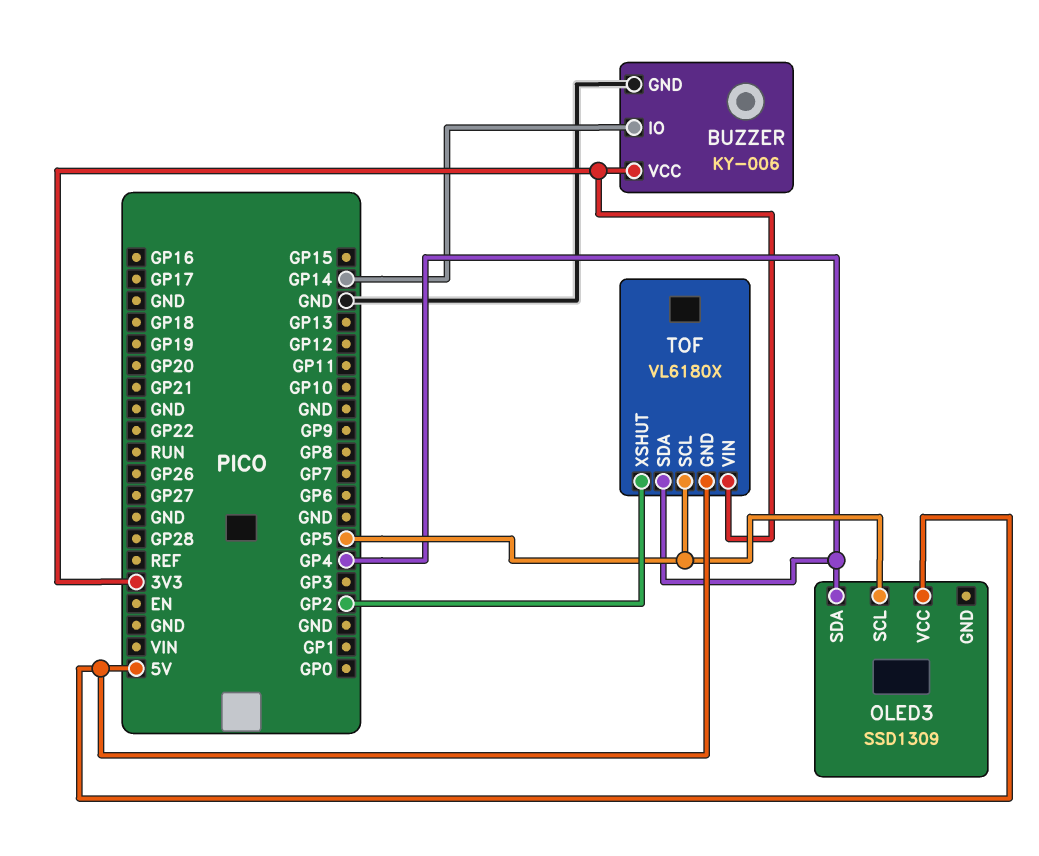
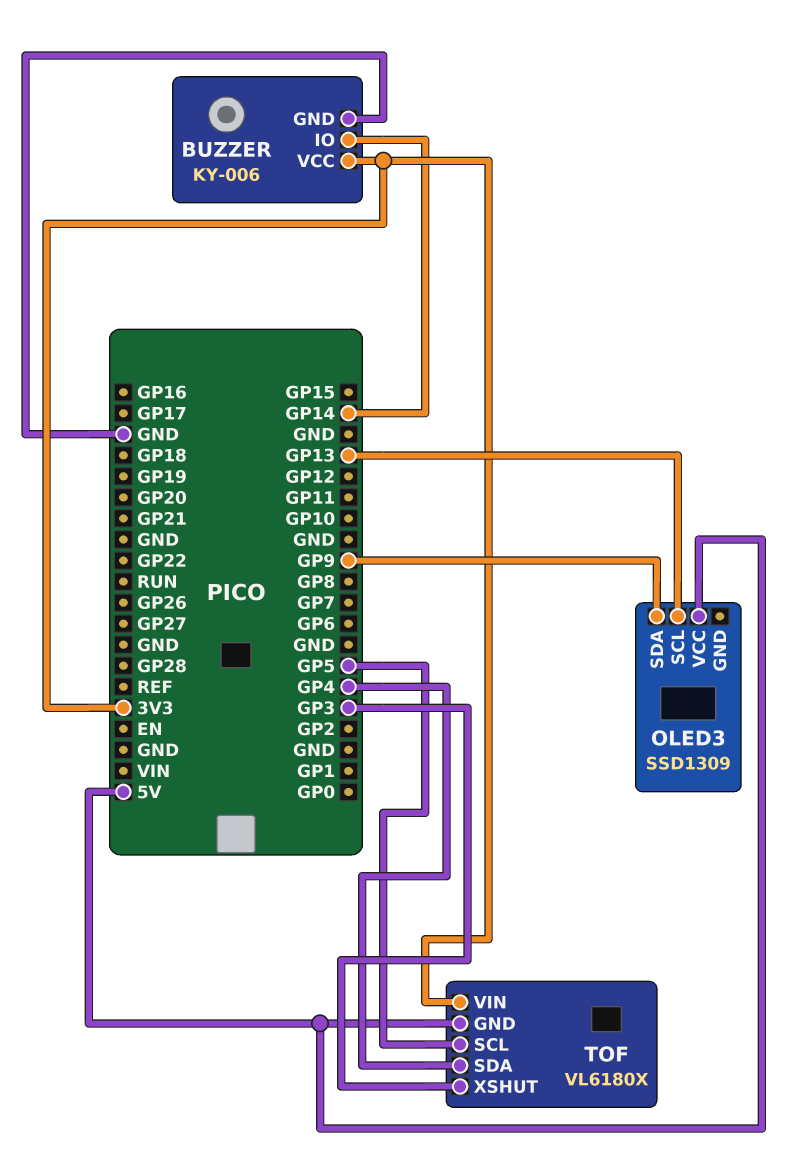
OLED3 pin SCL: GP5 -> GP13
OLED3 pin SDA: GP4 -> GP9
TOF pin XSHUT: GP2 -> GP3

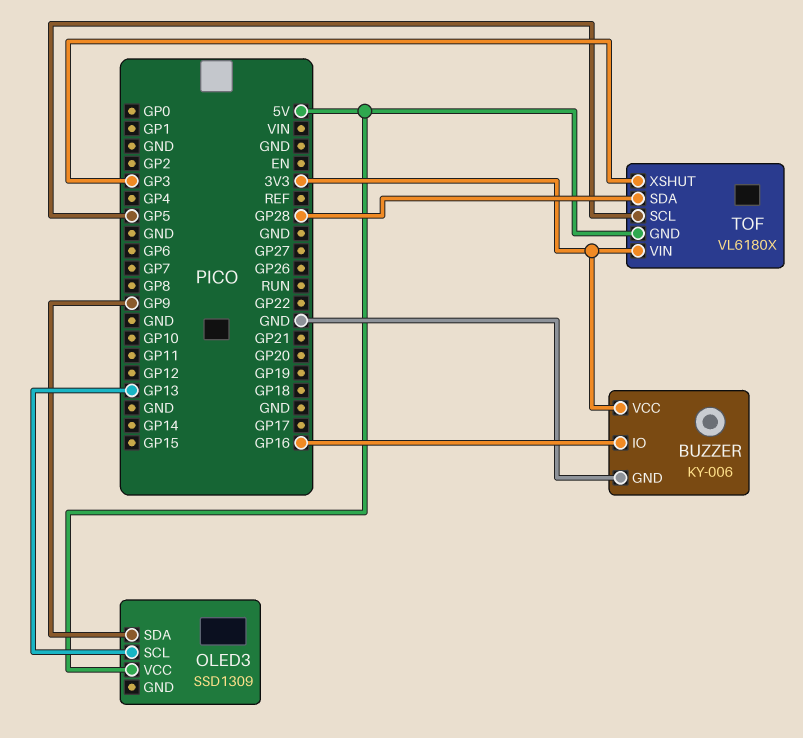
BUZZER pin IO: GP14 -> GP16
TOF pin SDA: GP4 -> GP28

